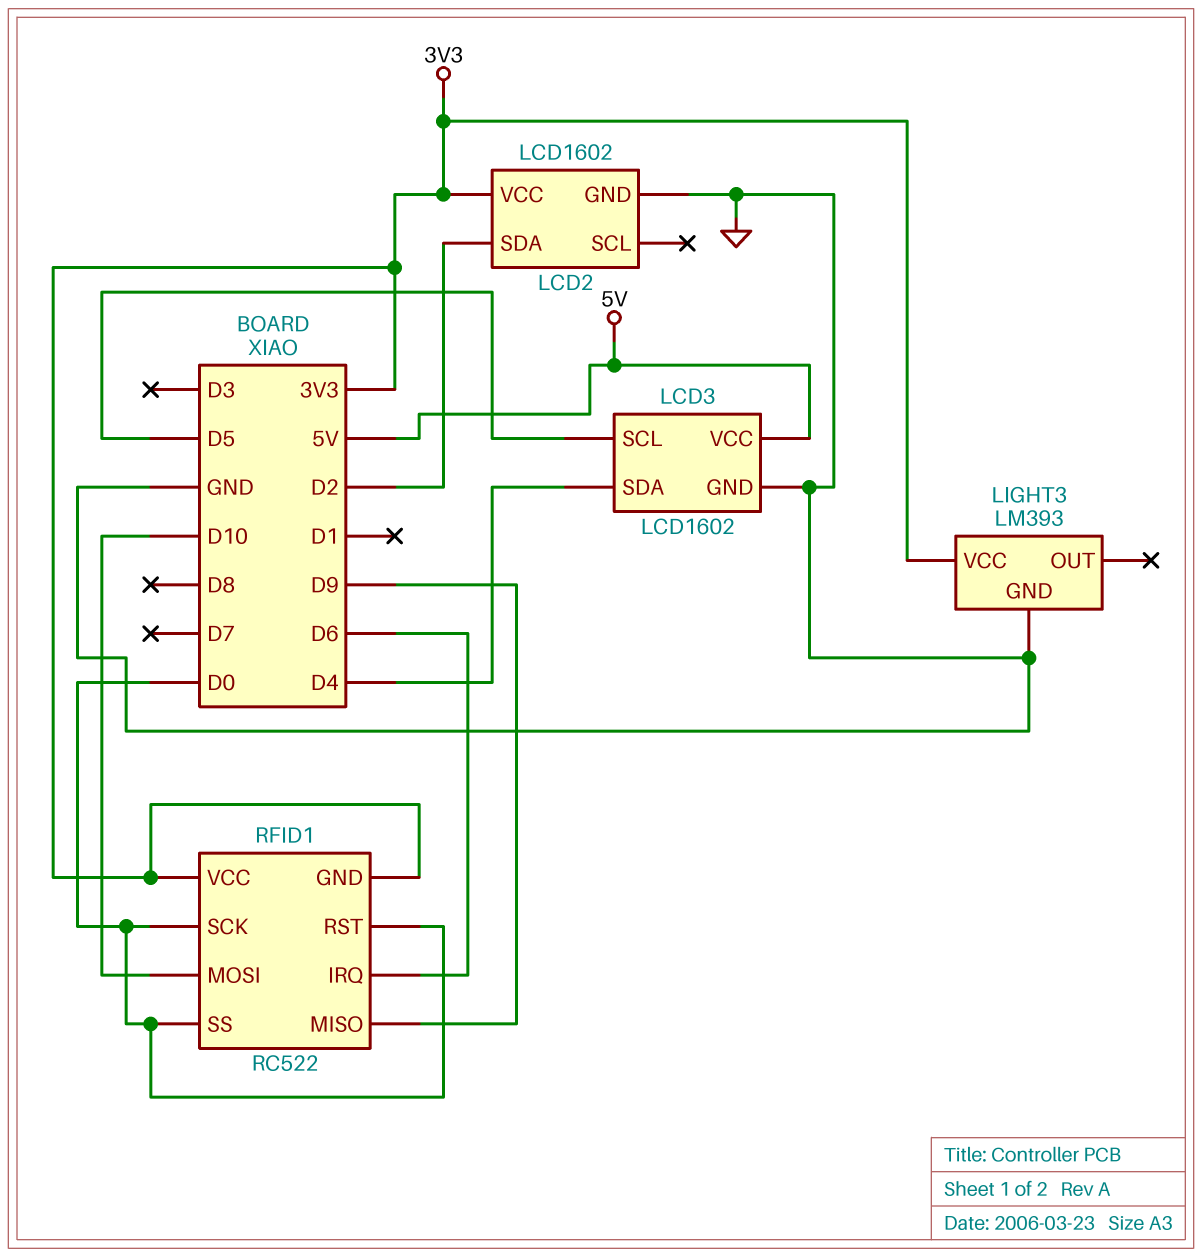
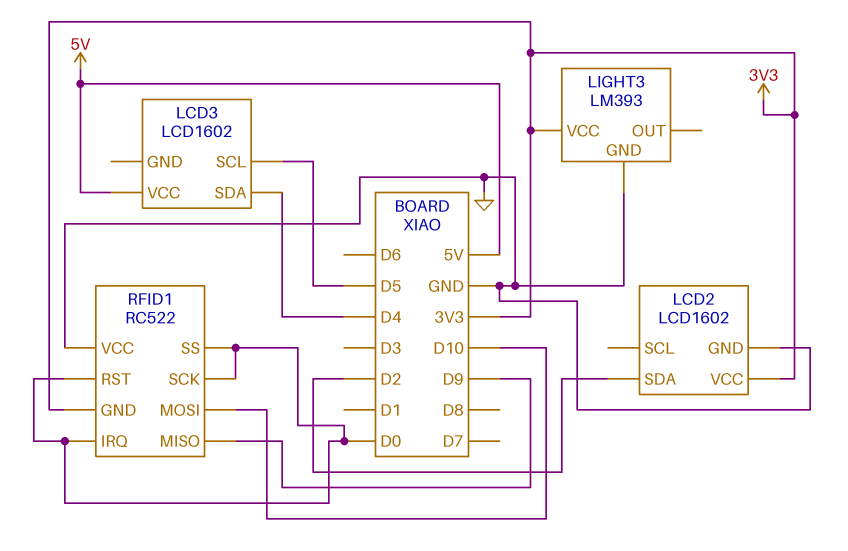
LCD3 pin GND: GND -> none
RFID1 pin IRQ: D6 -> D0
RFID1 pin VCC: 3V3 -> GND

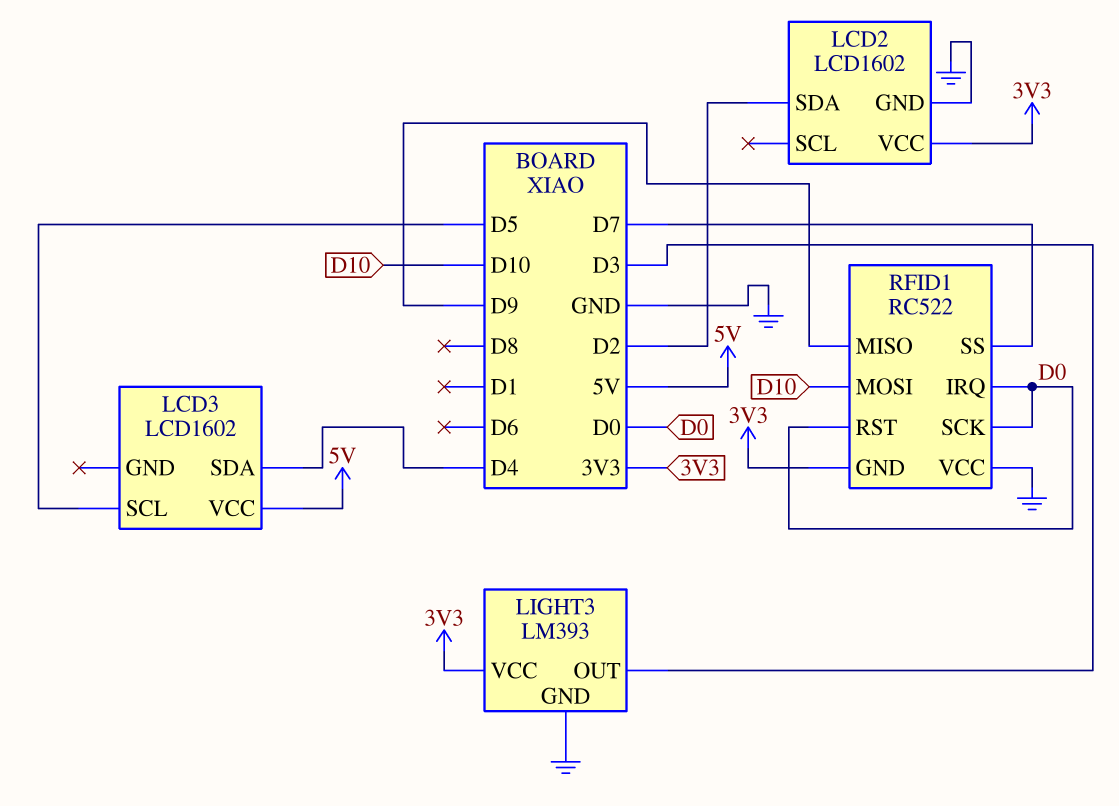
LIGHT3 pin OUT: none -> D3
RFID1 pin SS: D0 -> D7

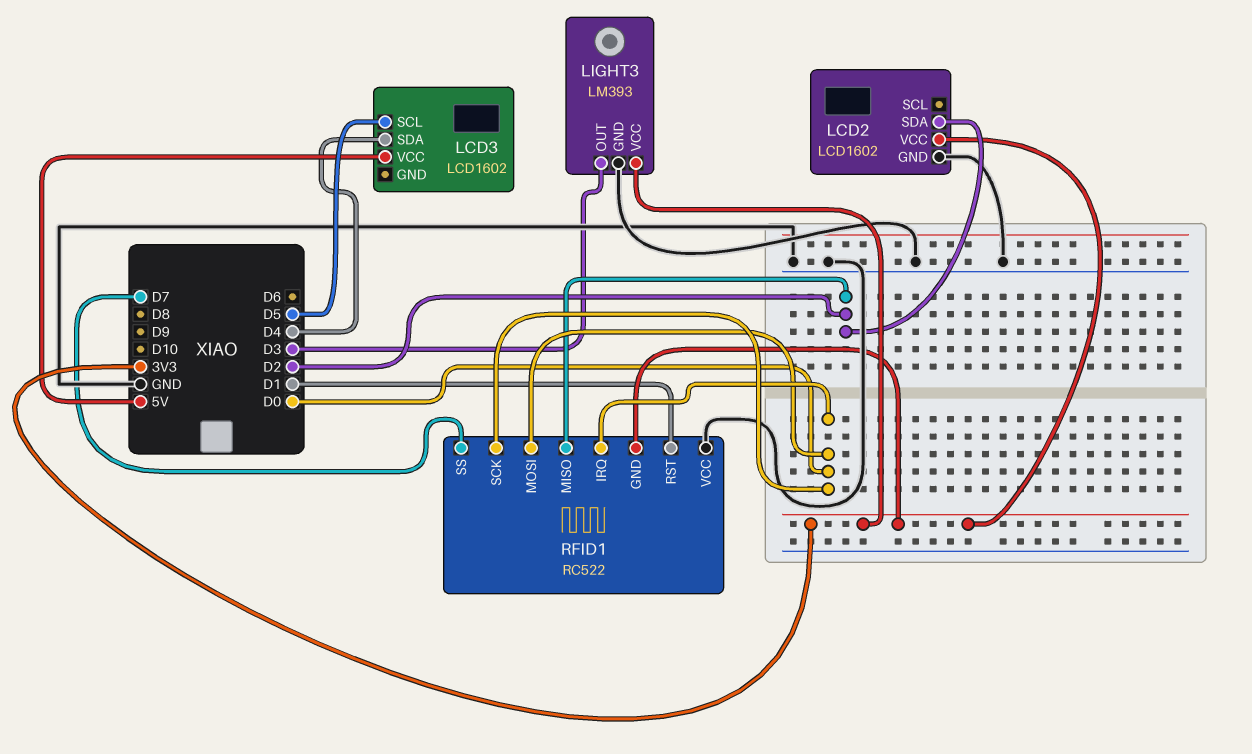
RFID1 pin MISO: D9 -> D2
RFID1 pin MOSI: D10 -> D0
RFID1 pin RST: D0 -> D1

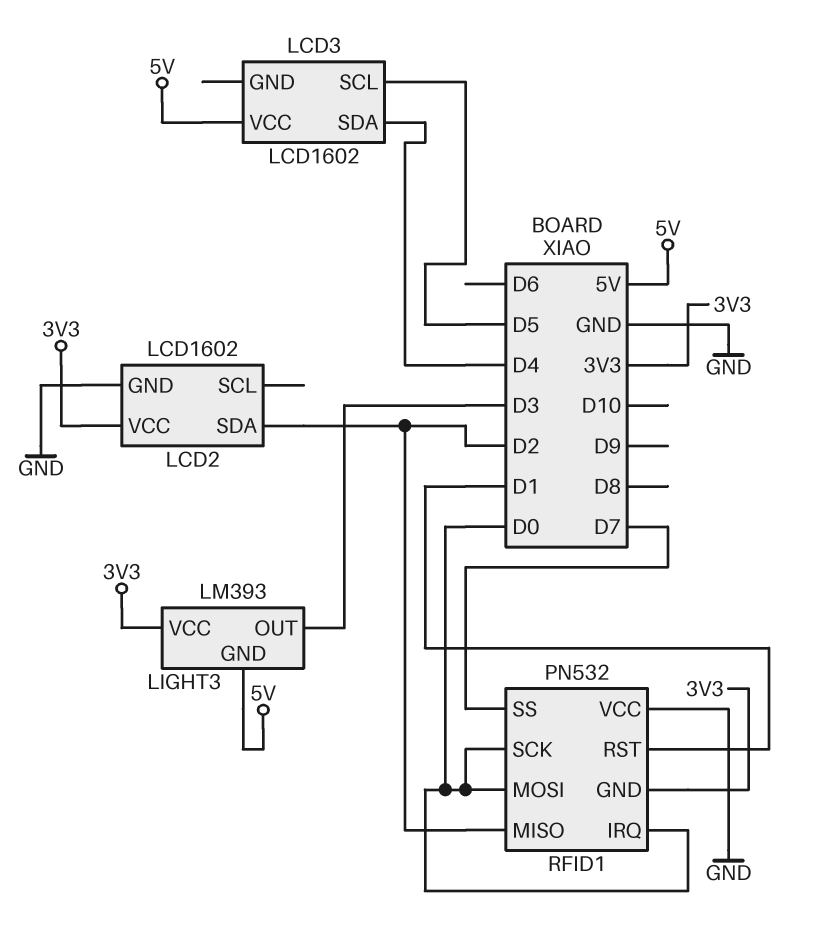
LIGHT3 pin GND: GND -> 5V
RFID1: RC522 -> PN532

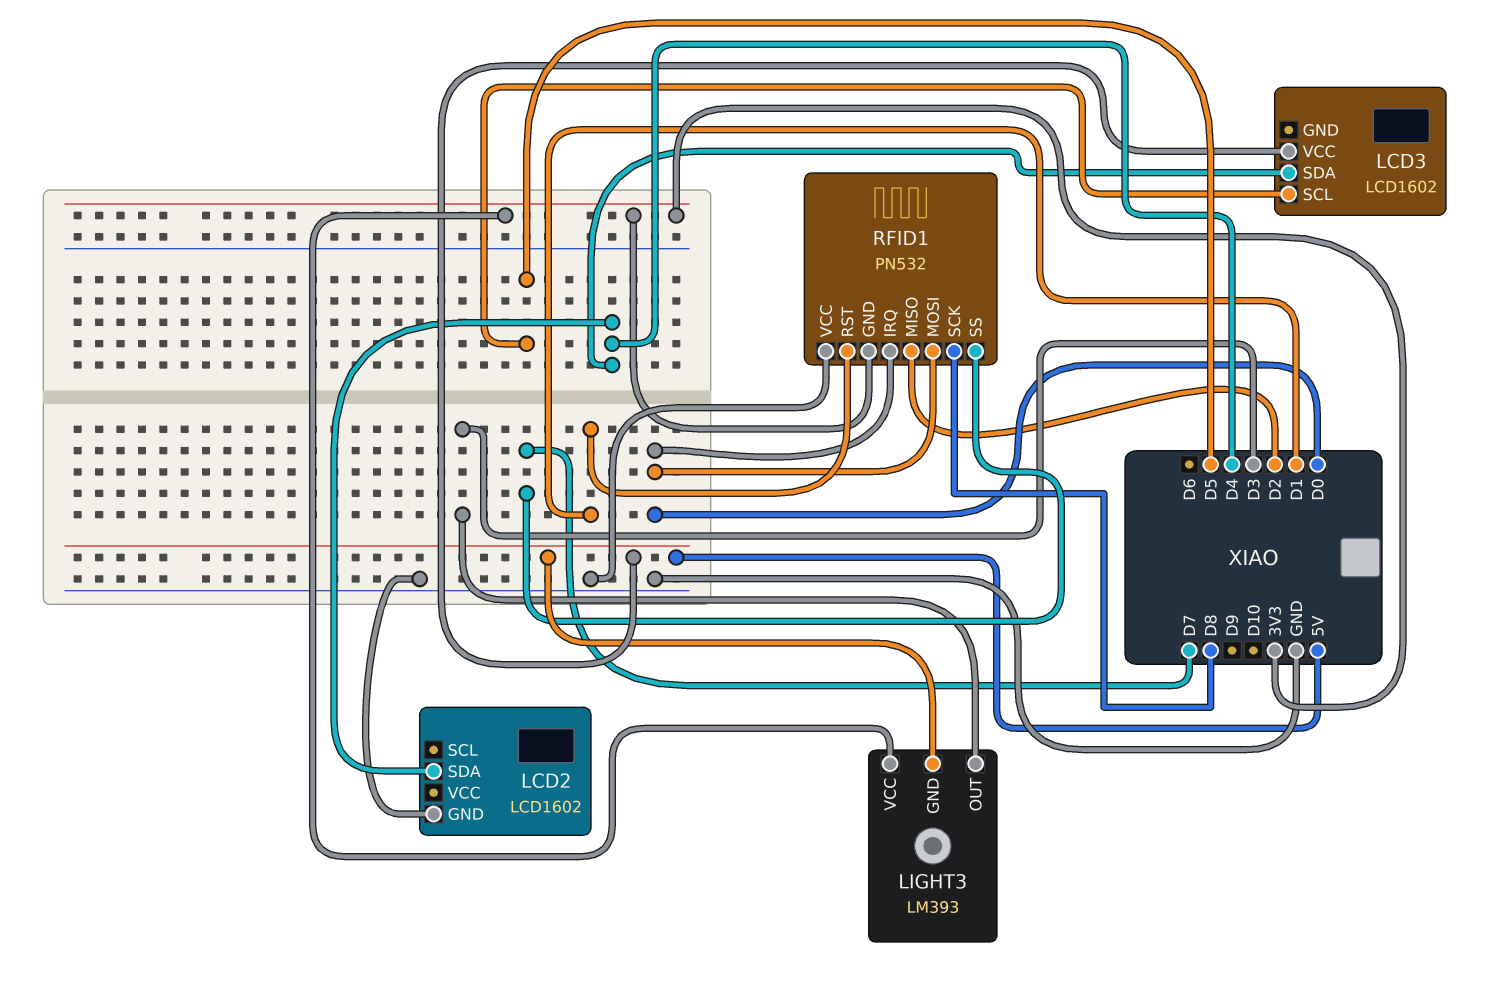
LCD2 pin SDA: D2 -> D4
LCD2 pin VCC: 3V3 -> none
RFID1 pin SCK: D0 -> D8

